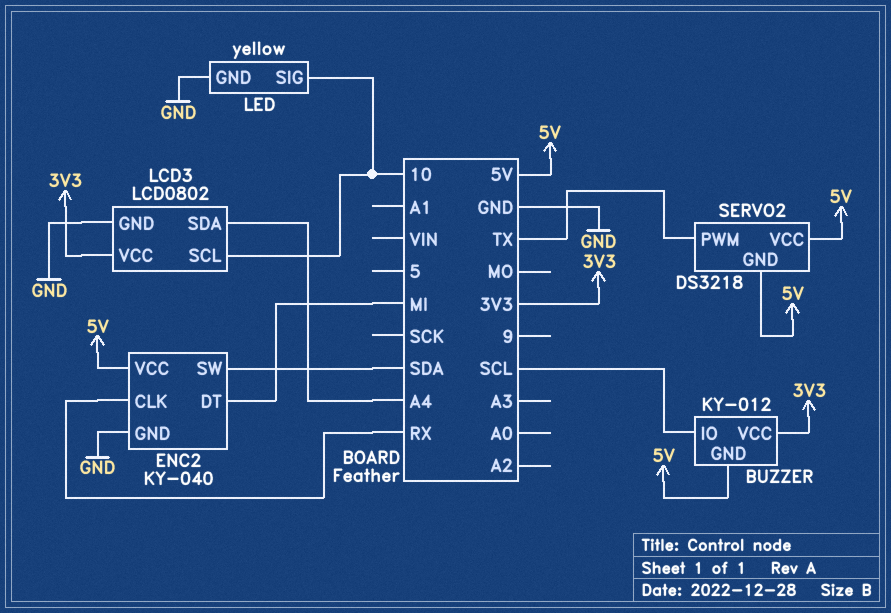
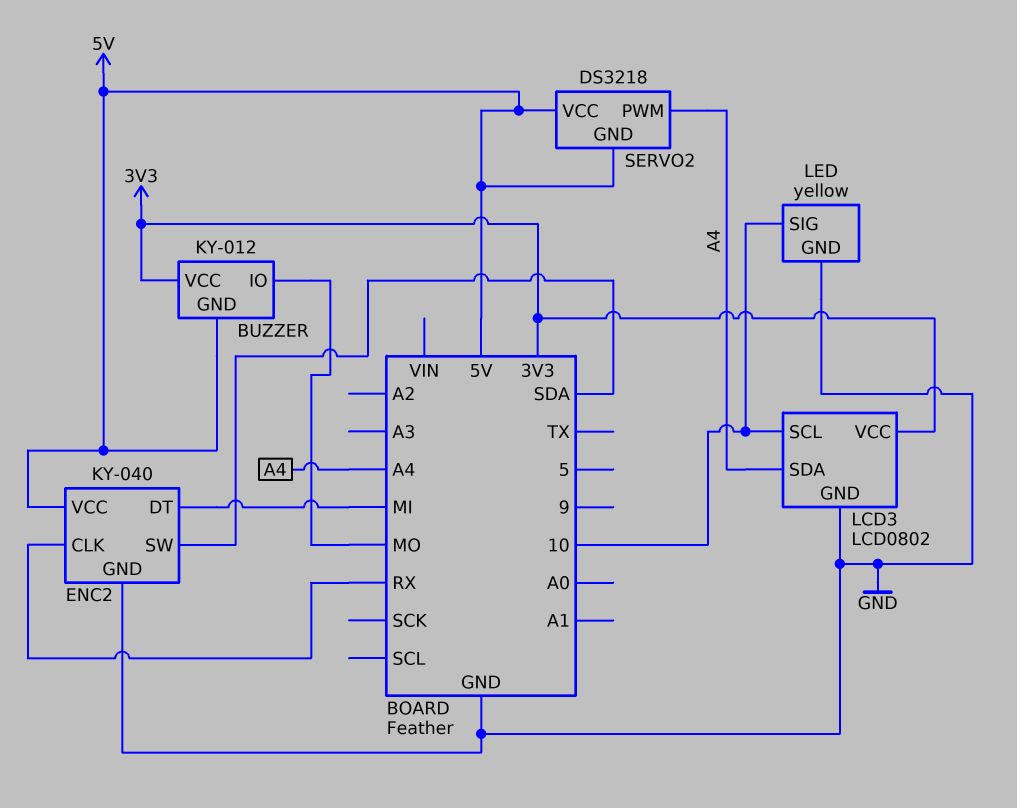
BUZZER pin IO: SCL -> MO
SERVO2 pin PWM: TX -> A4

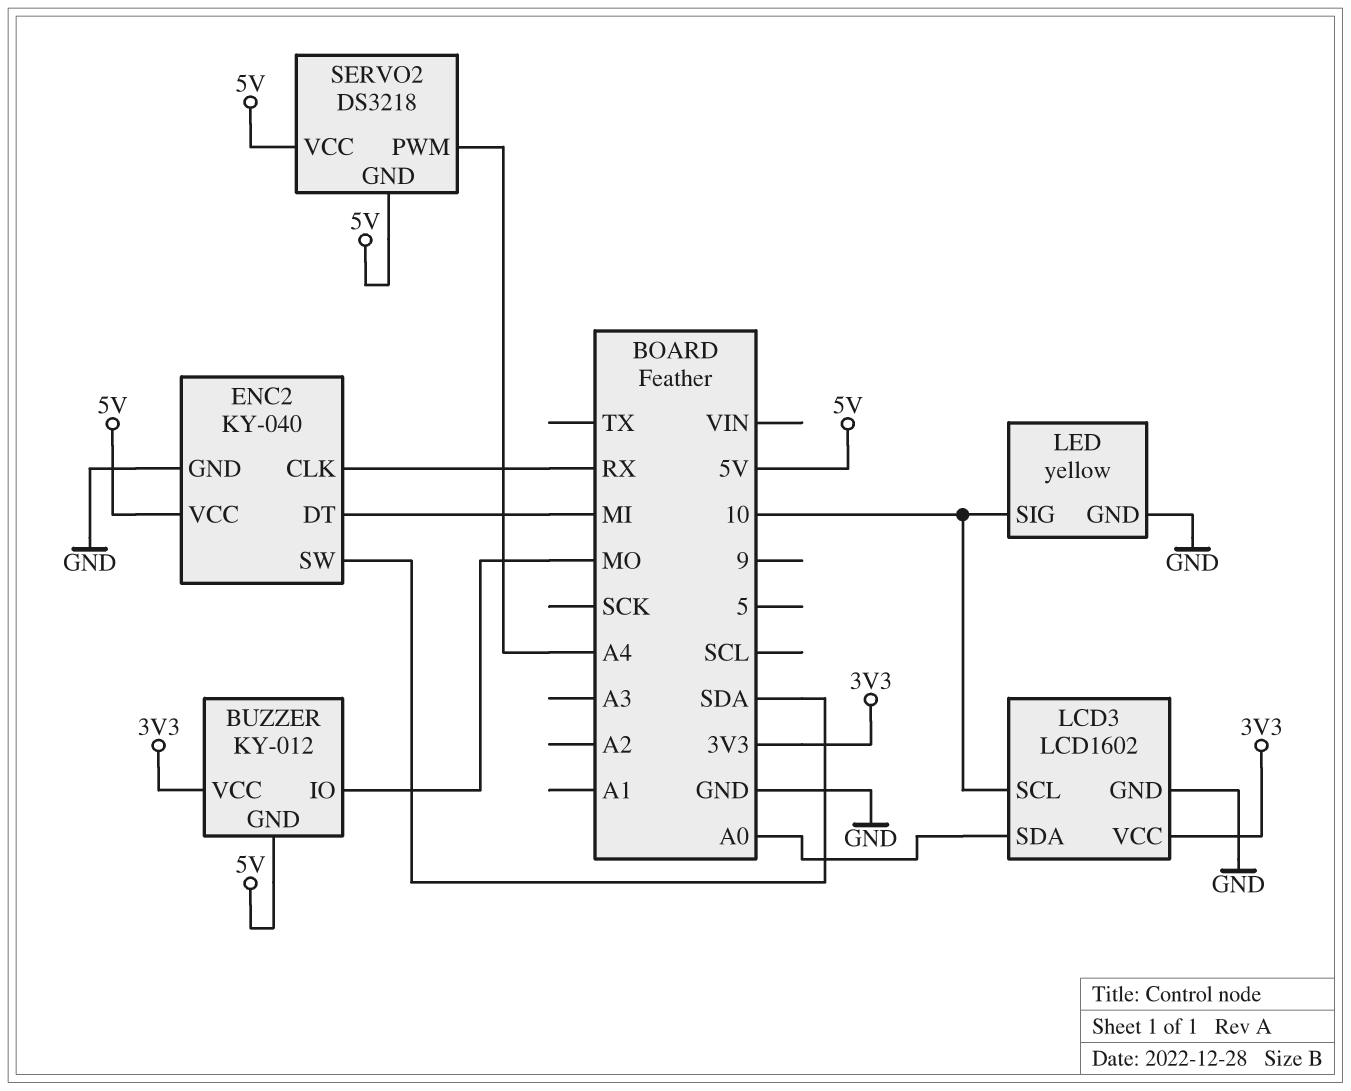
LCD3: LCD0802 -> LCD1602
LCD3 pin SDA: A4 -> A0

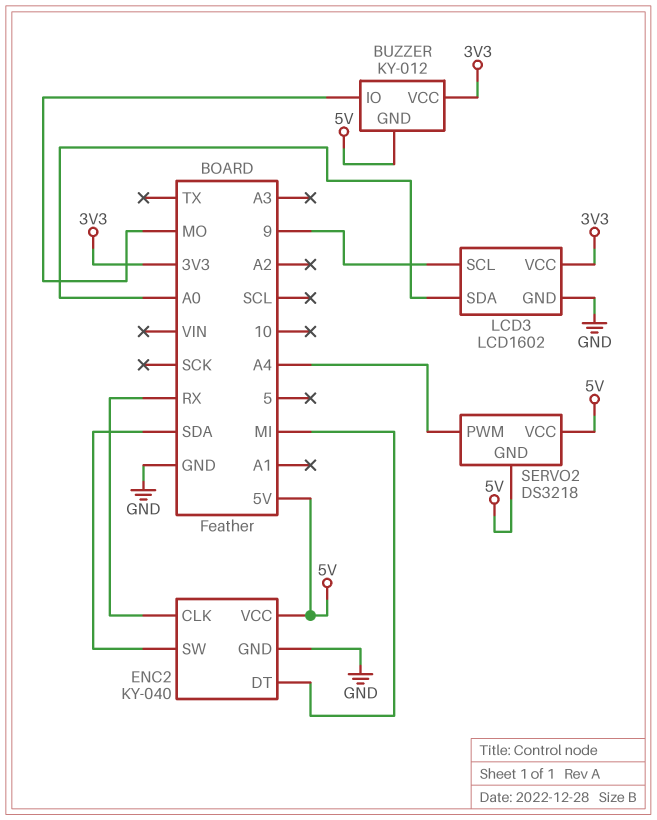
LCD3 pin SCL: 10 -> 9
LED: yellow -> none
LED pin GND: GND -> none
LED pin SIG: 10 -> none

